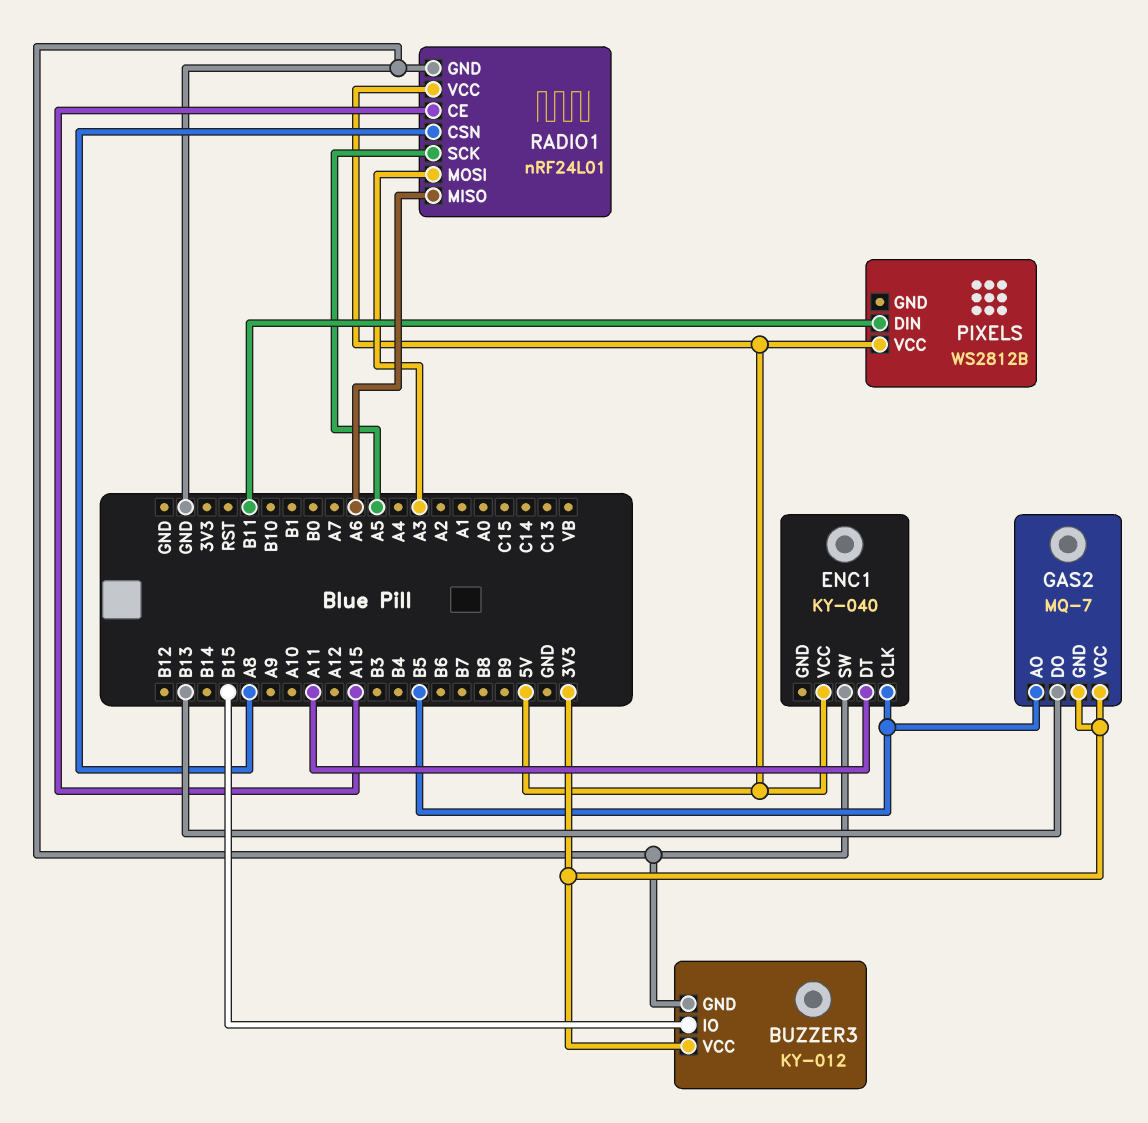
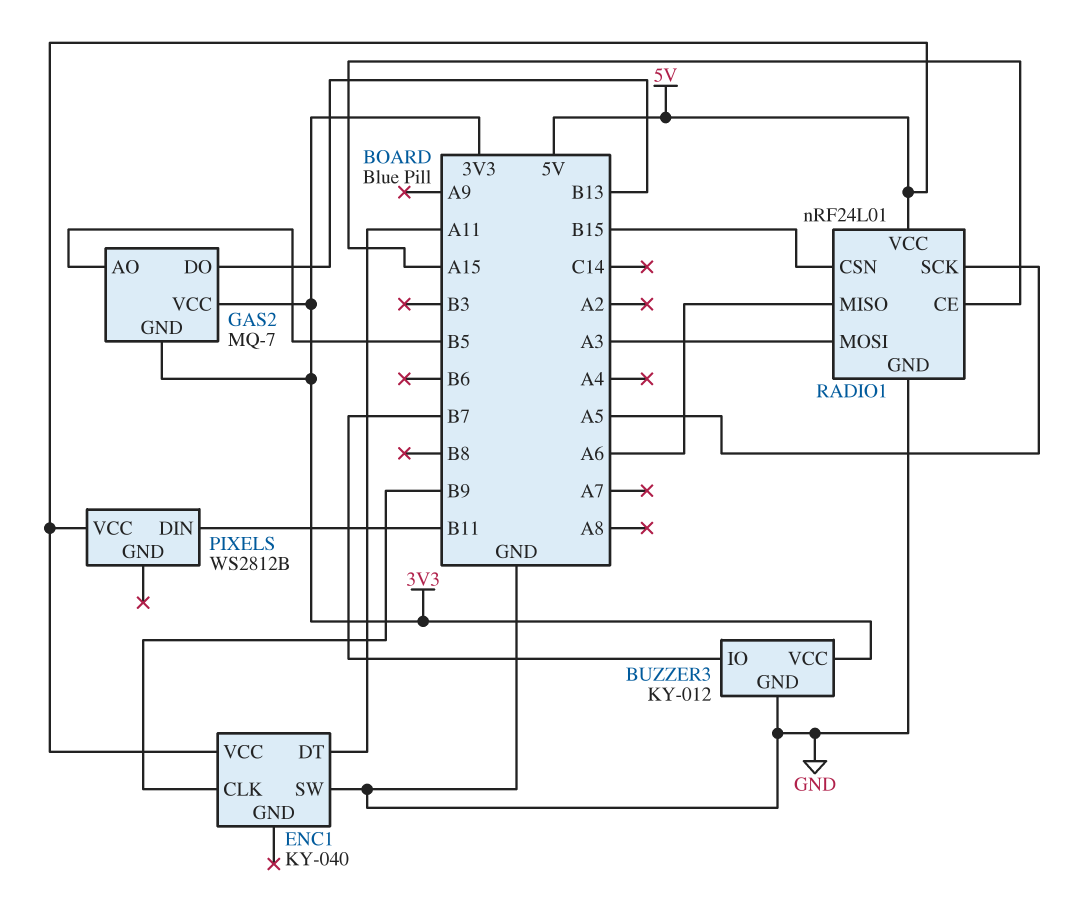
BUZZER3 pin IO: B15 -> B7
ENC1 pin CLK: B5 -> B9
RADIO1 pin CSN: A8 -> B15

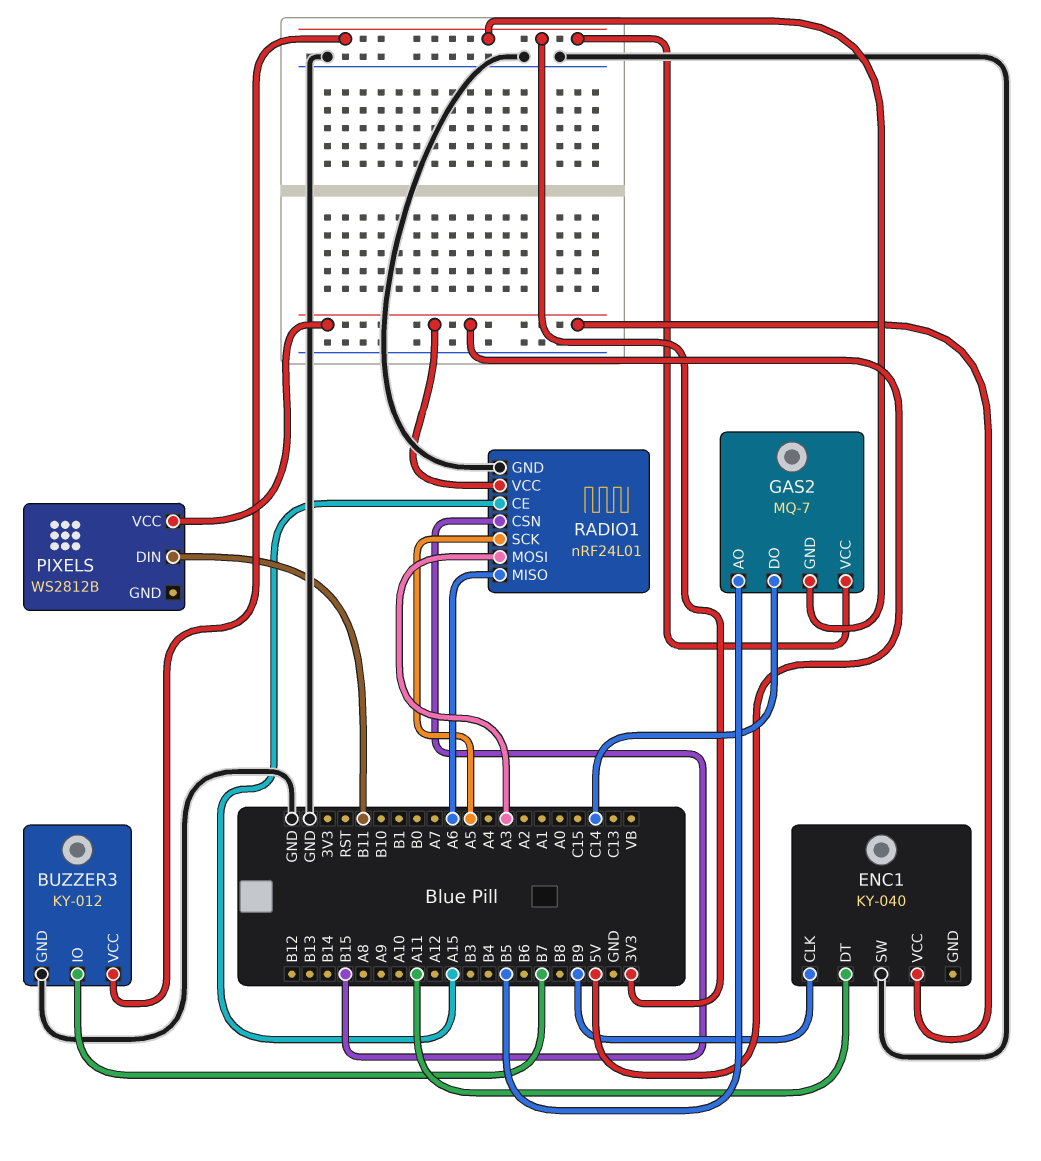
GAS2 pin DO: B13 -> C14

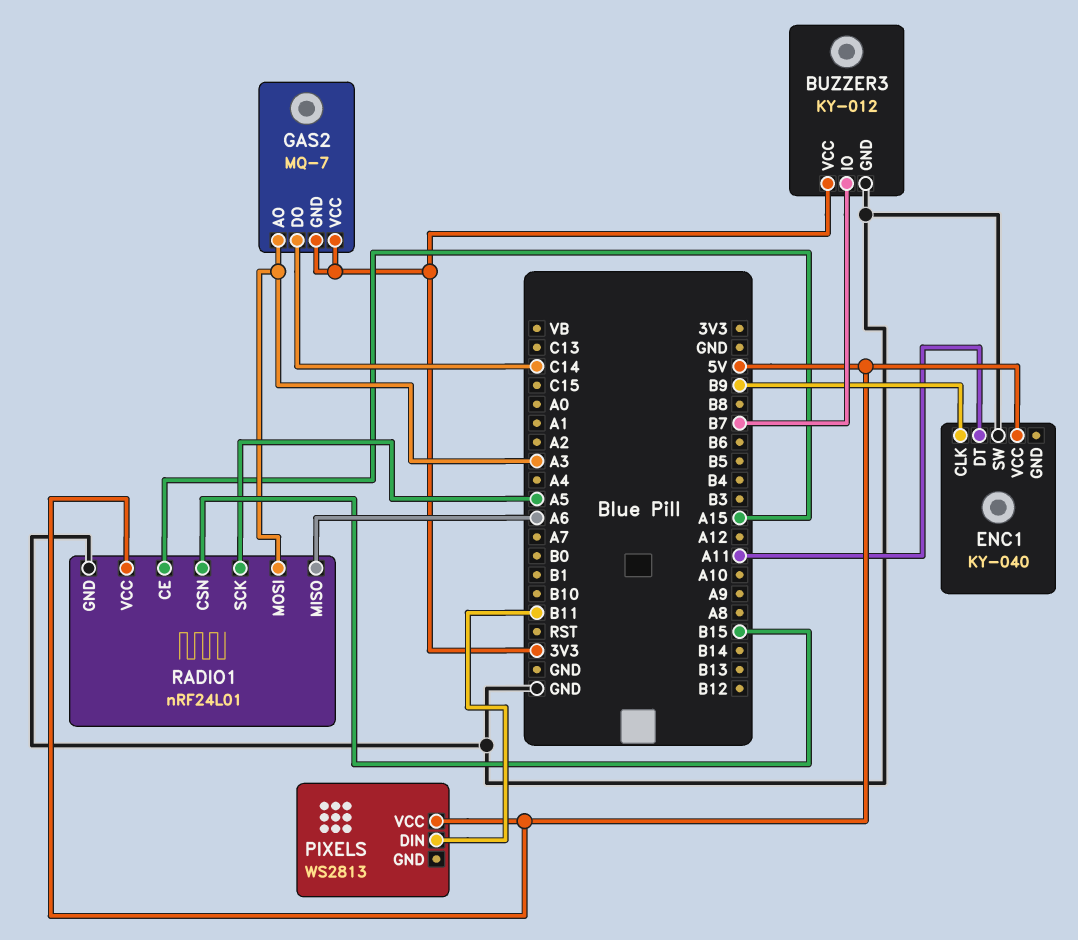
GAS2 pin AO: B5 -> A3
PIXELS: WS2812B -> WS2813

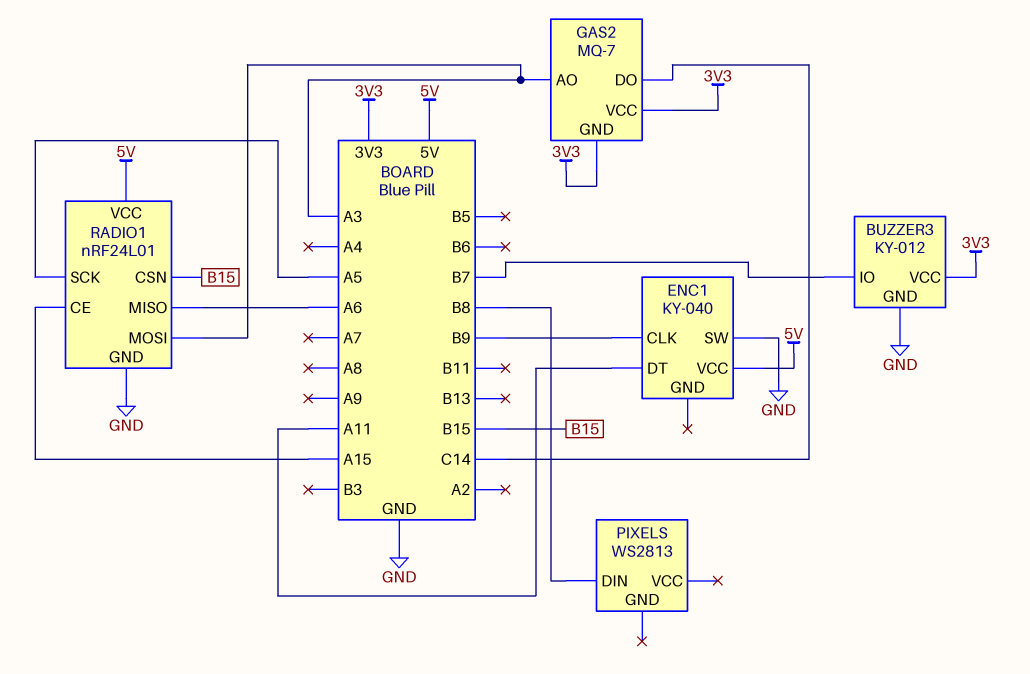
PIXELS pin DIN: B11 -> B8
PIXELS pin VCC: 5V -> none

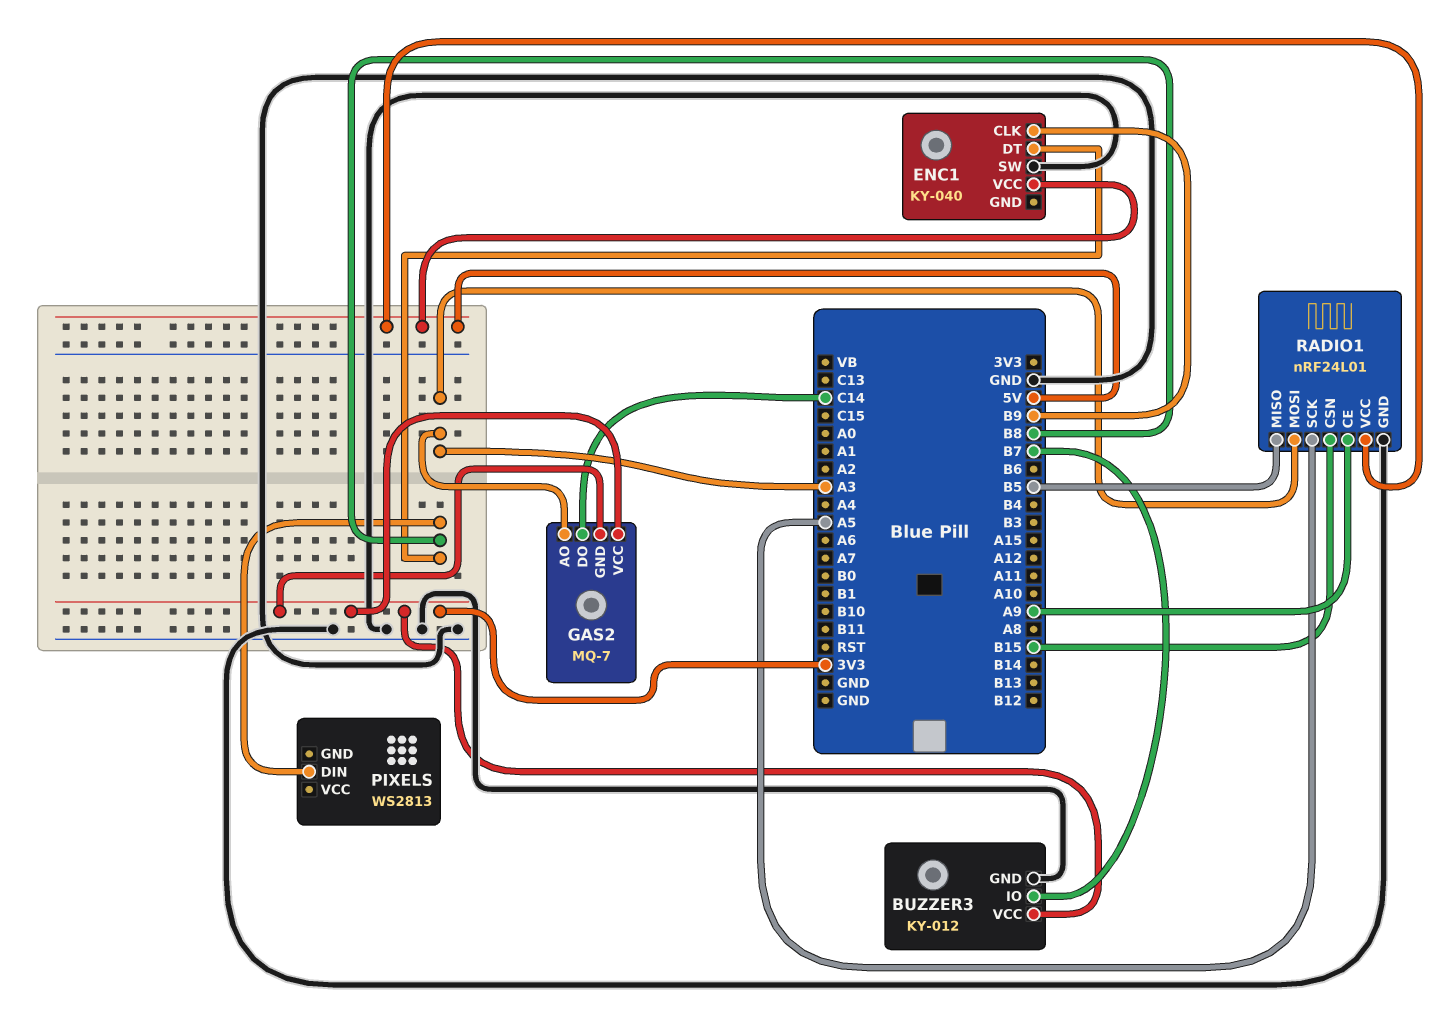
ENC1 pin DT: A11 -> B8
RADIO1 pin CE: A15 -> A9
RADIO1 pin MISO: A6 -> B5

